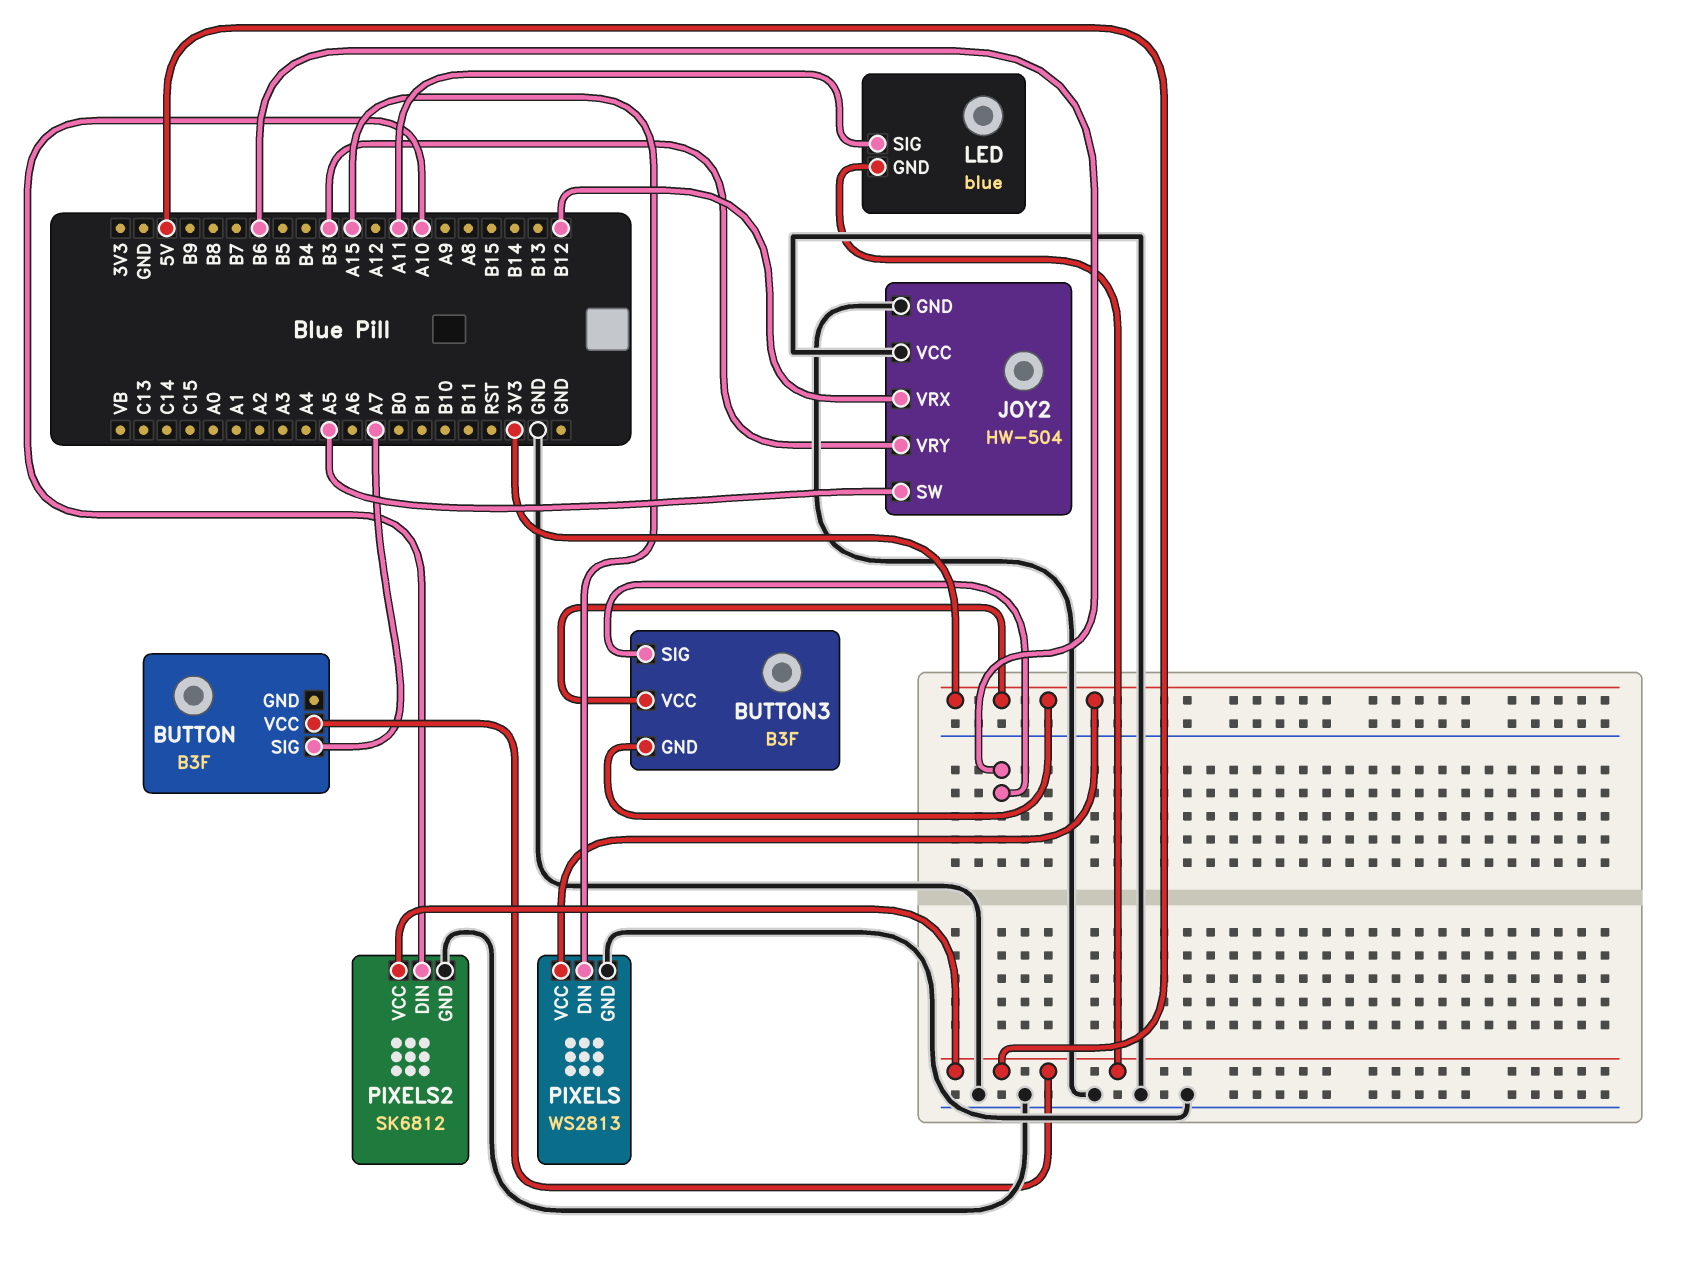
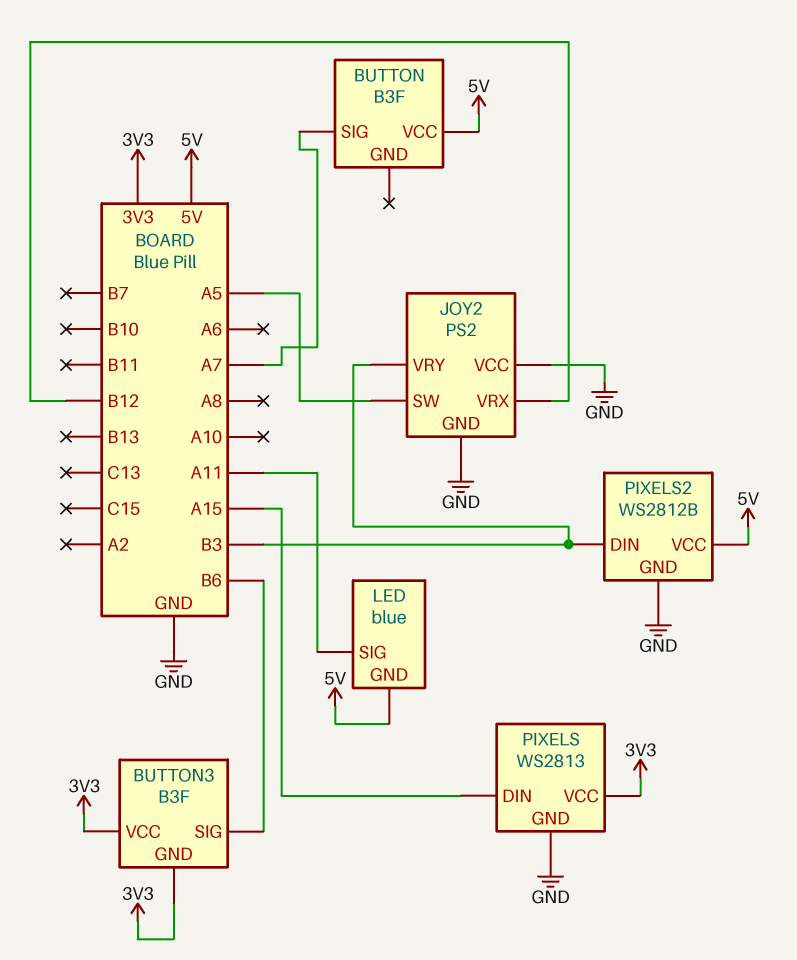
JOY2: HW-504 -> PS2
PIXELS2: SK6812 -> WS2812B
PIXELS2 pin DIN: A10 -> B3

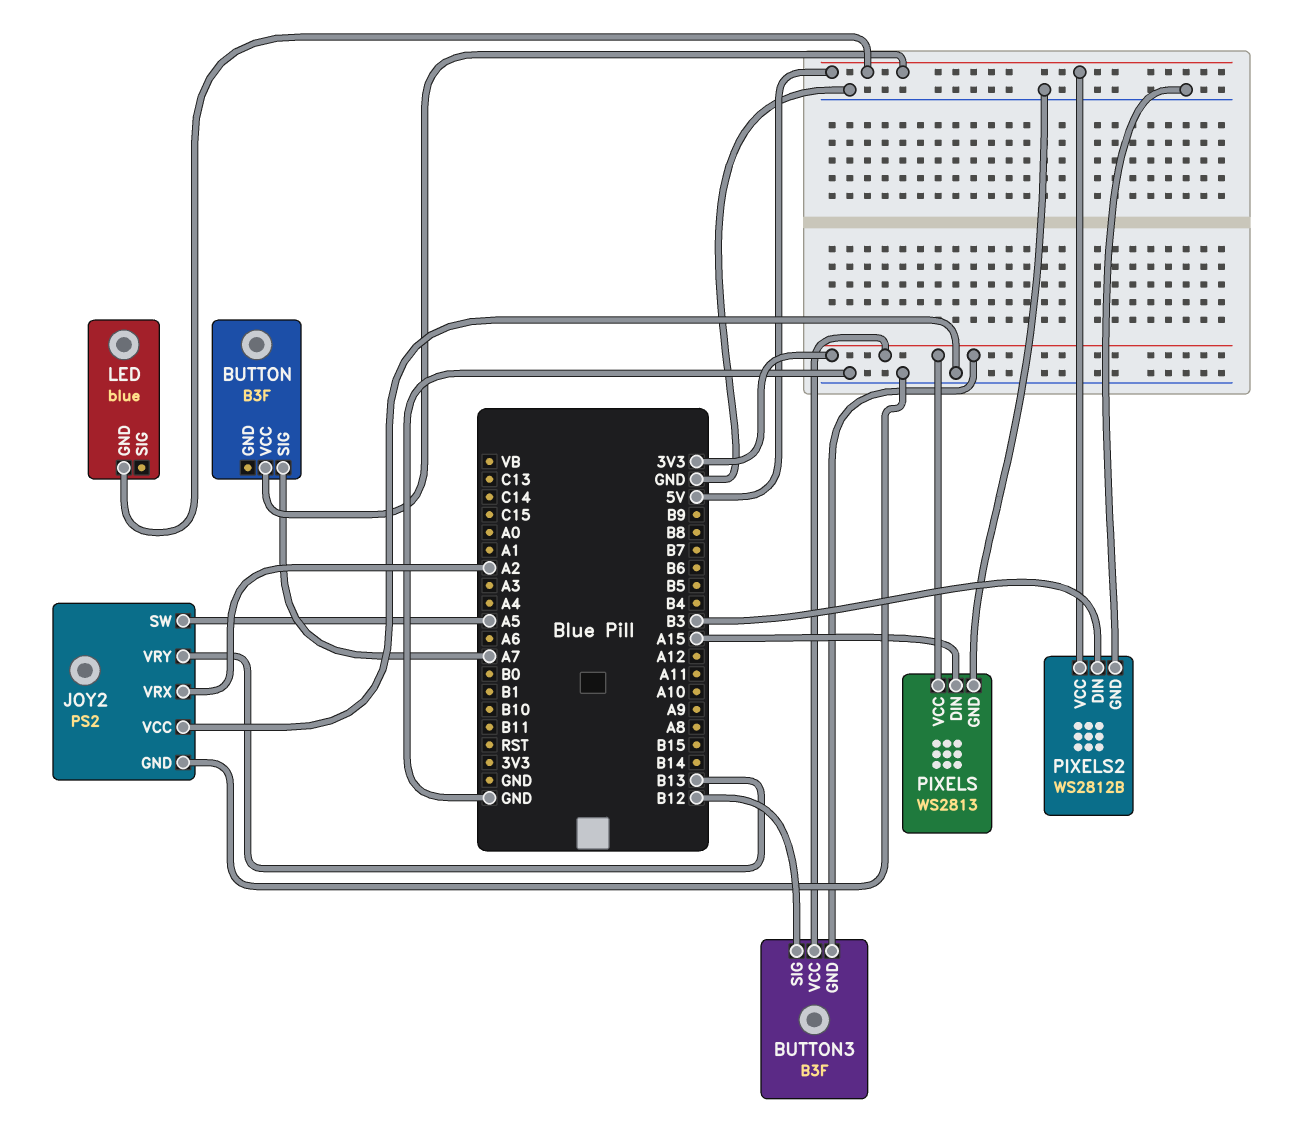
BUTTON3 pin SIG: B6 -> B12
JOY2 pin VRX: B12 -> A2
JOY2 pin VRY: B3 -> B13
LED pin SIG: A11 -> none

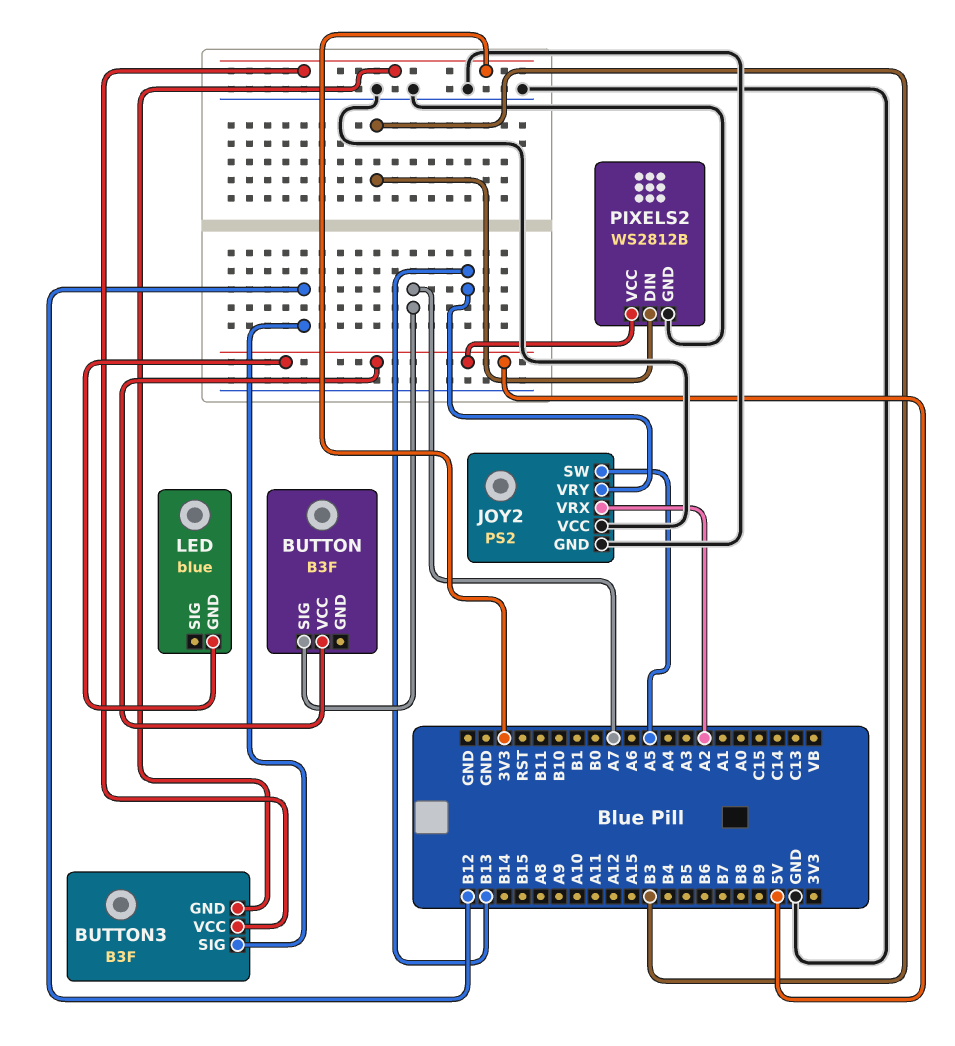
PIXELS: WS2813 -> none
PIXELS pin DIN: A15 -> none
PIXELS pin GND: GND -> none
PIXELS pin VCC: 3V3 -> none

